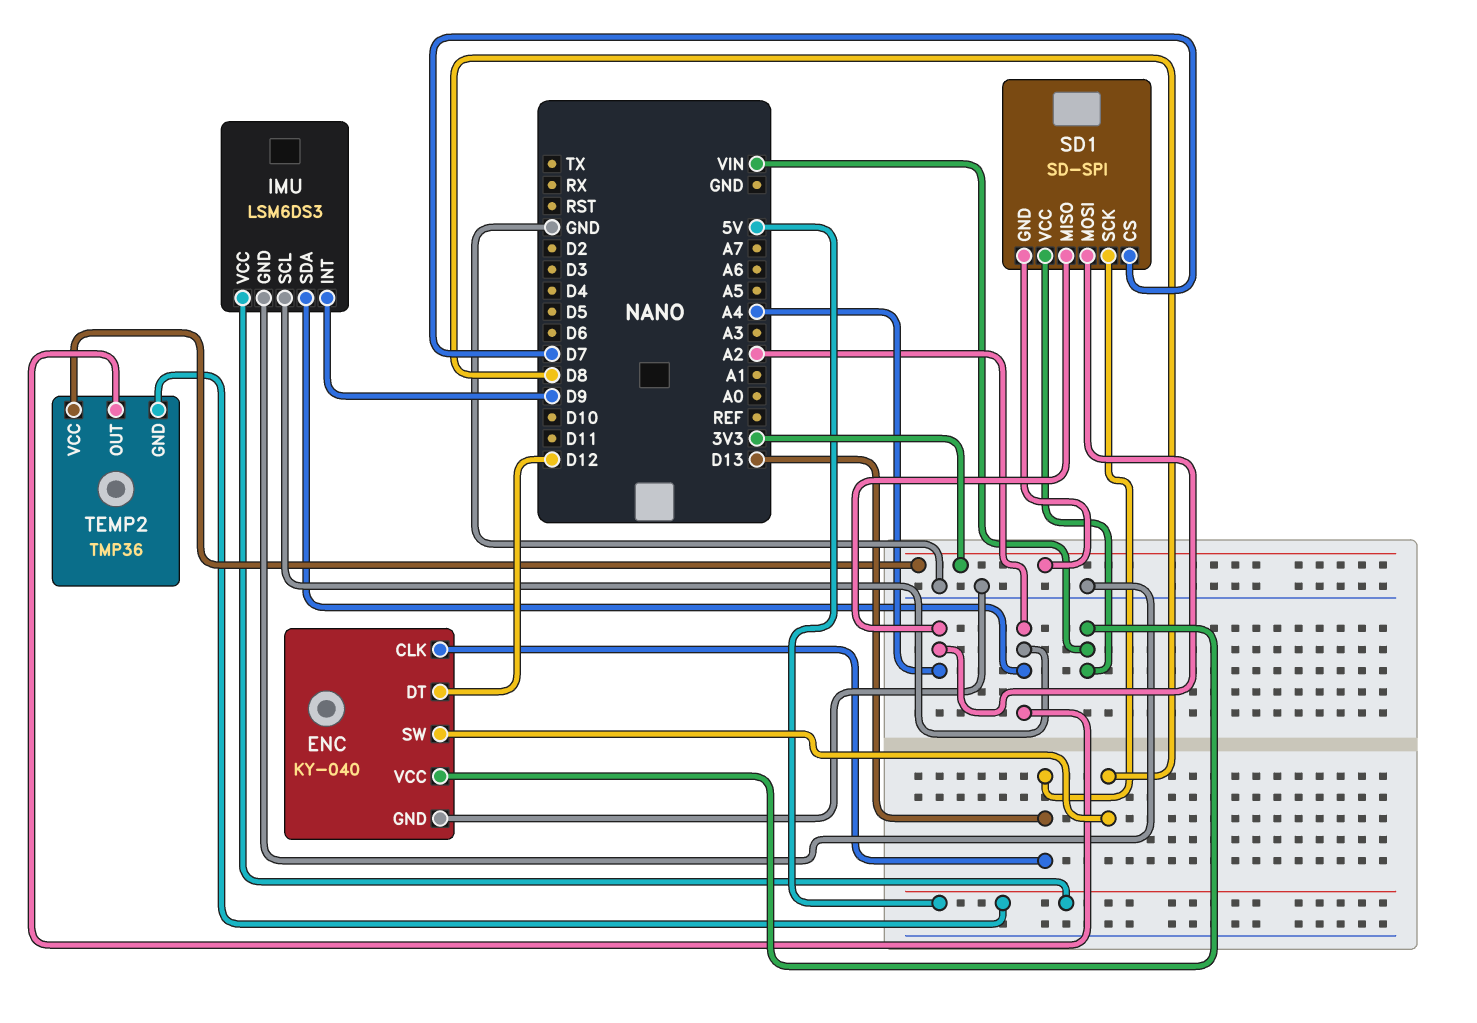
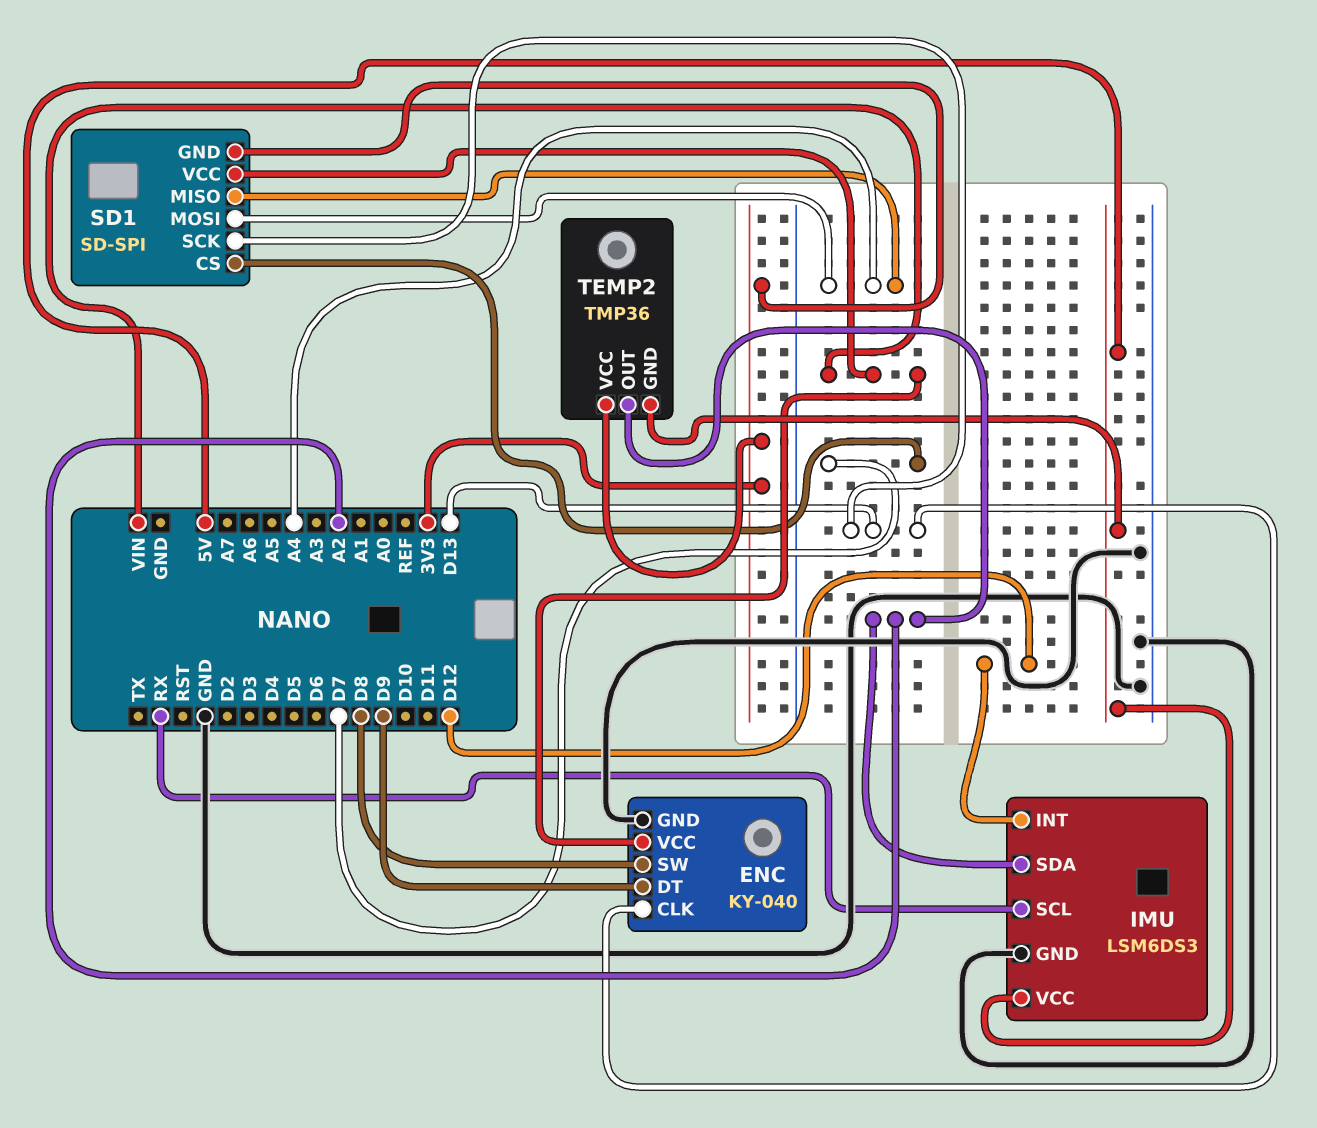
ENC pin DT: D12 -> D9
IMU pin INT: D9 -> D12
IMU pin SCL: A2 -> RX

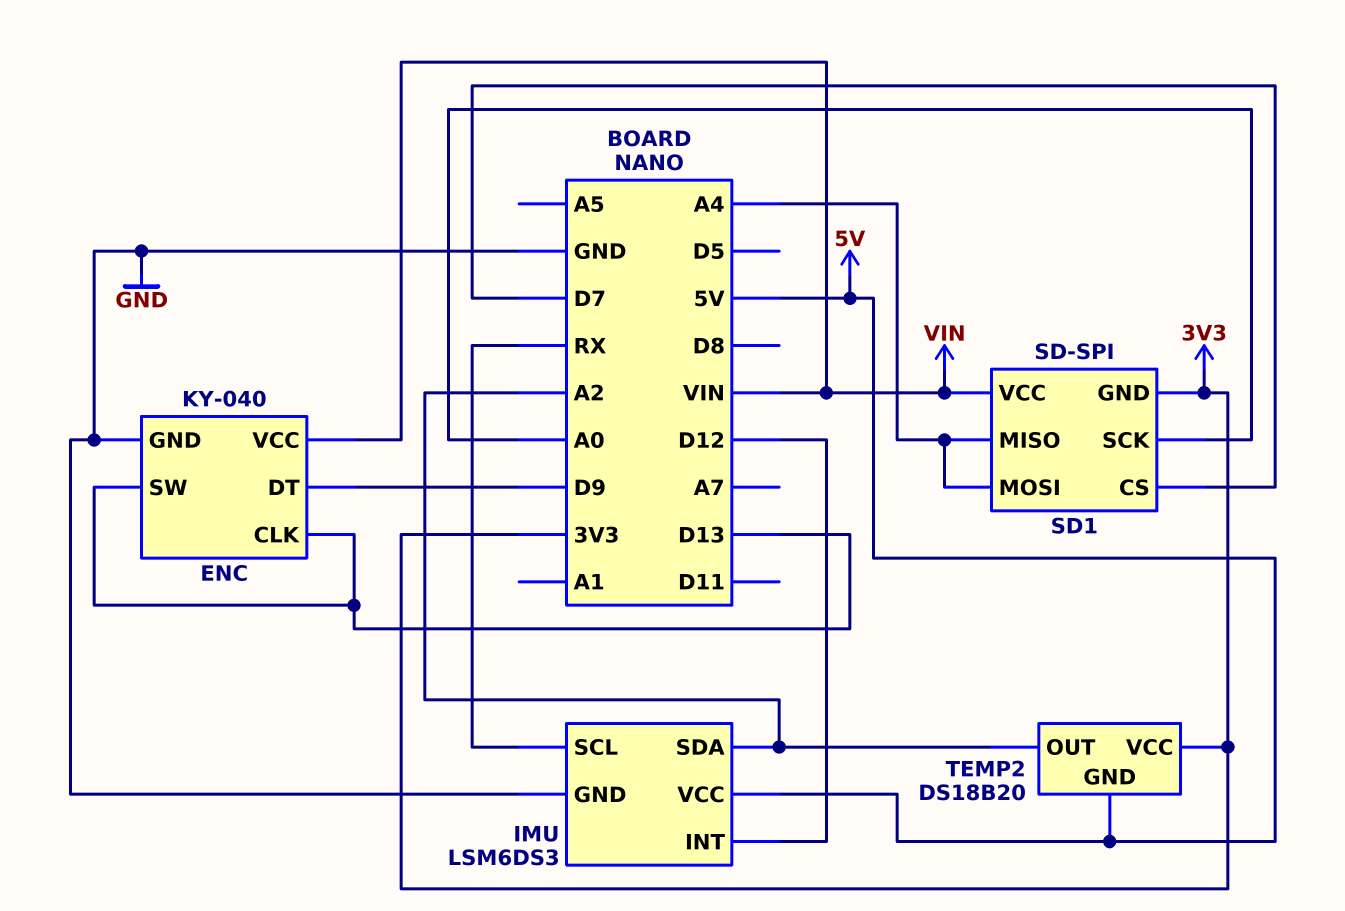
ENC pin SW: D8 -> D13
SD1 pin SCK: D13 -> A0
TEMP2: TMP36 -> DS18B20

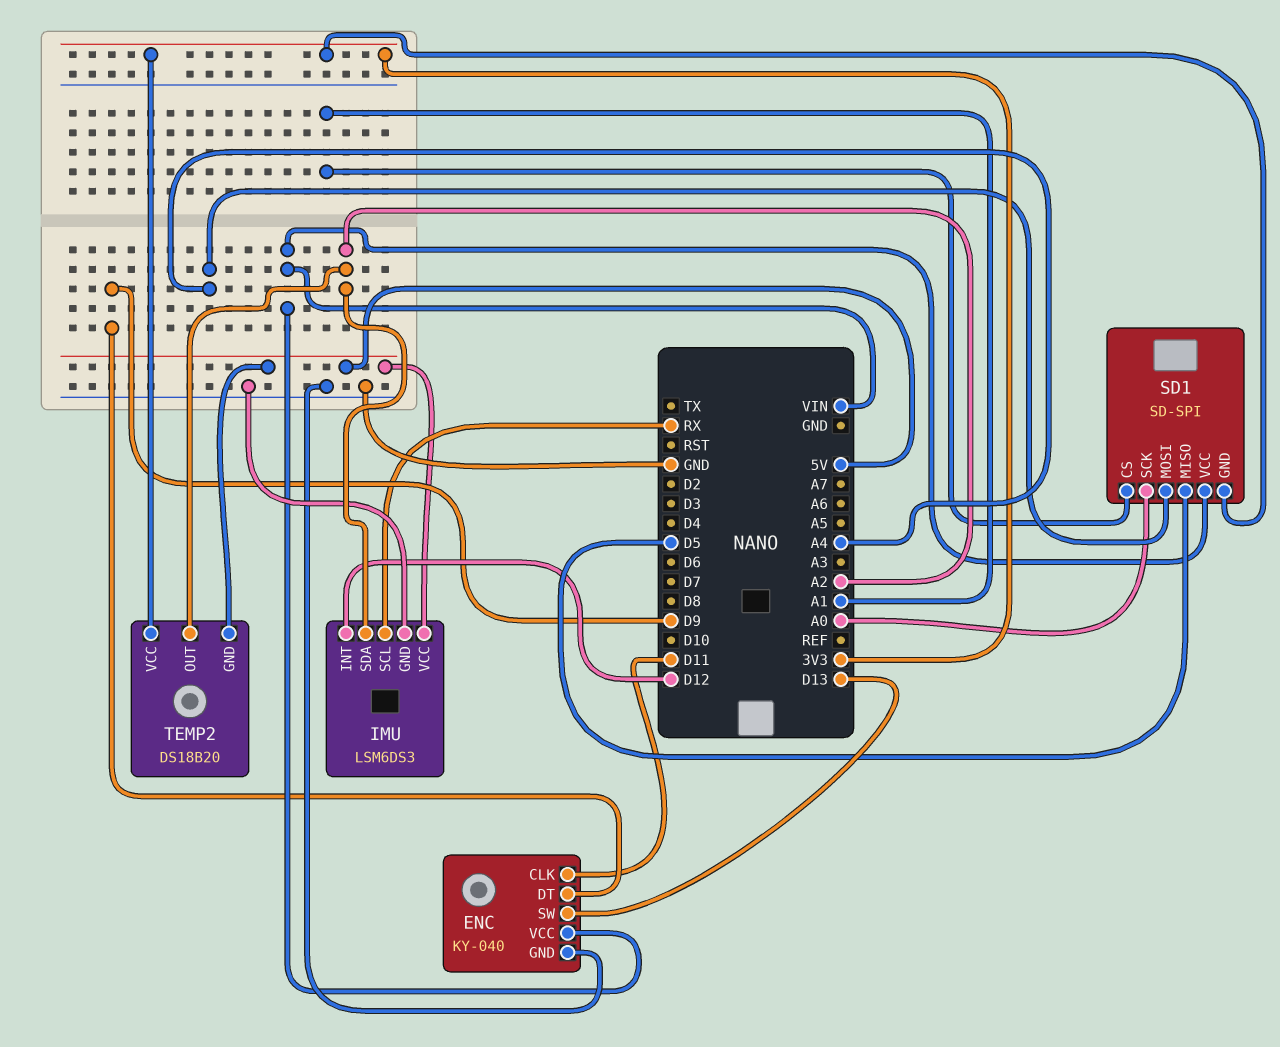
ENC pin CLK: D13 -> D11
SD1 pin CS: D7 -> A1
SD1 pin MISO: A4 -> D5

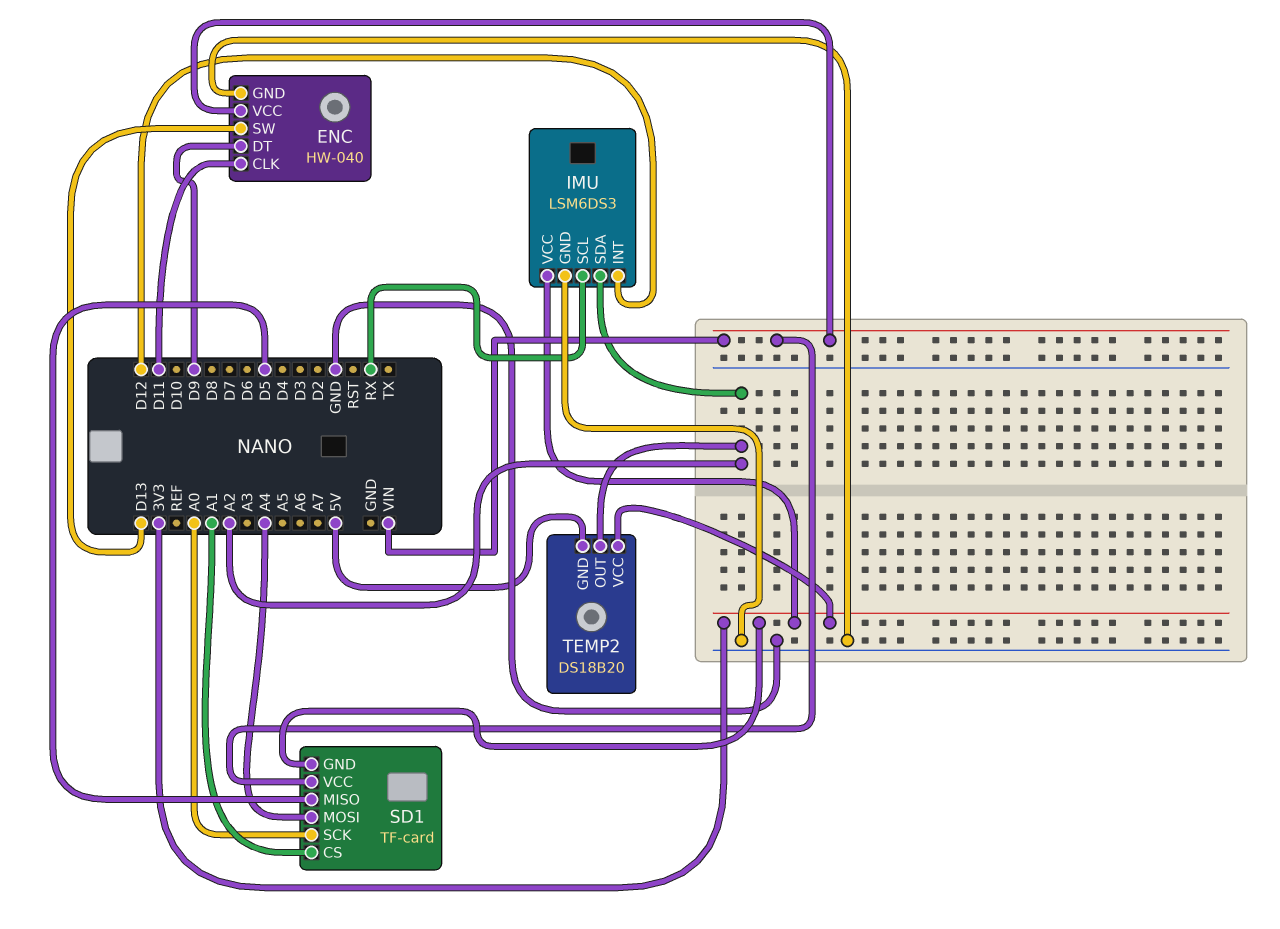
ENC: KY-040 -> HW-040
IMU pin VCC: 5V -> 3V3
SD1: SD-SPI -> TF-card

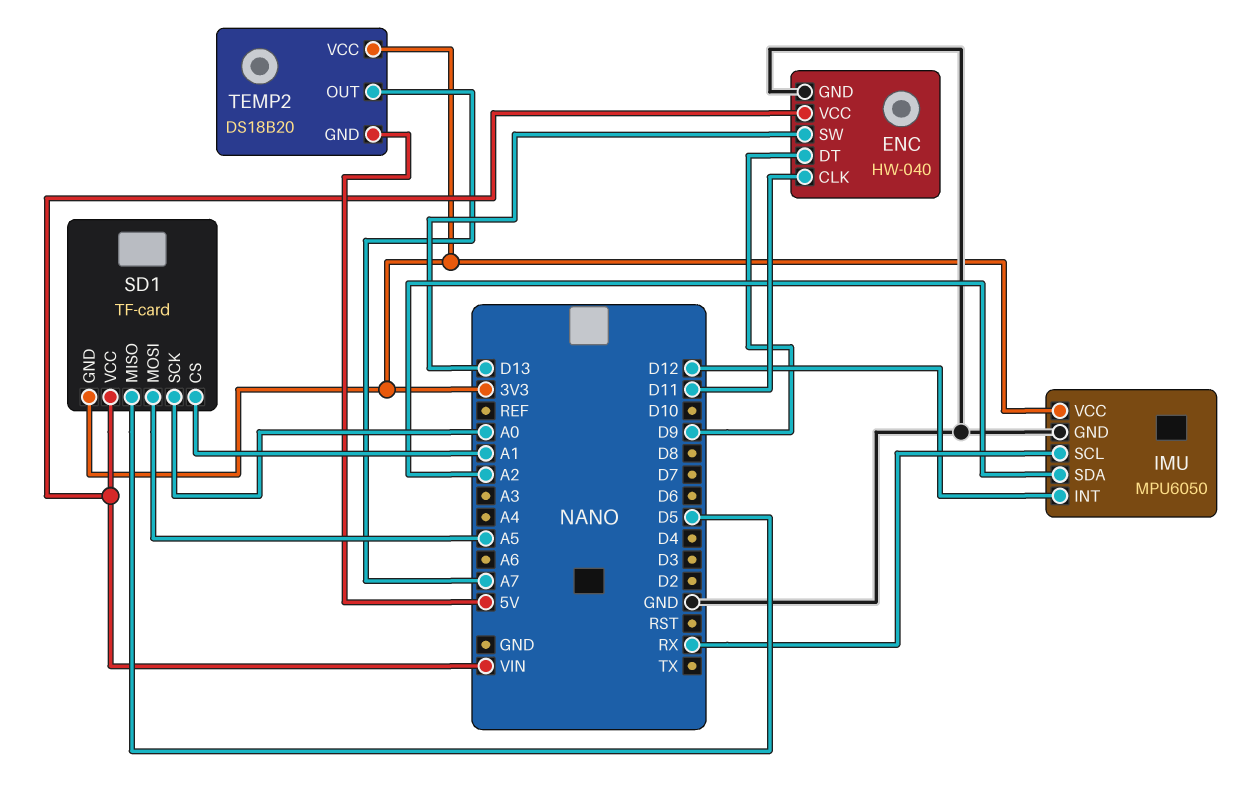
IMU: LSM6DS3 -> MPU6050
SD1 pin MOSI: A4 -> A5
TEMP2 pin OUT: A2 -> A7

